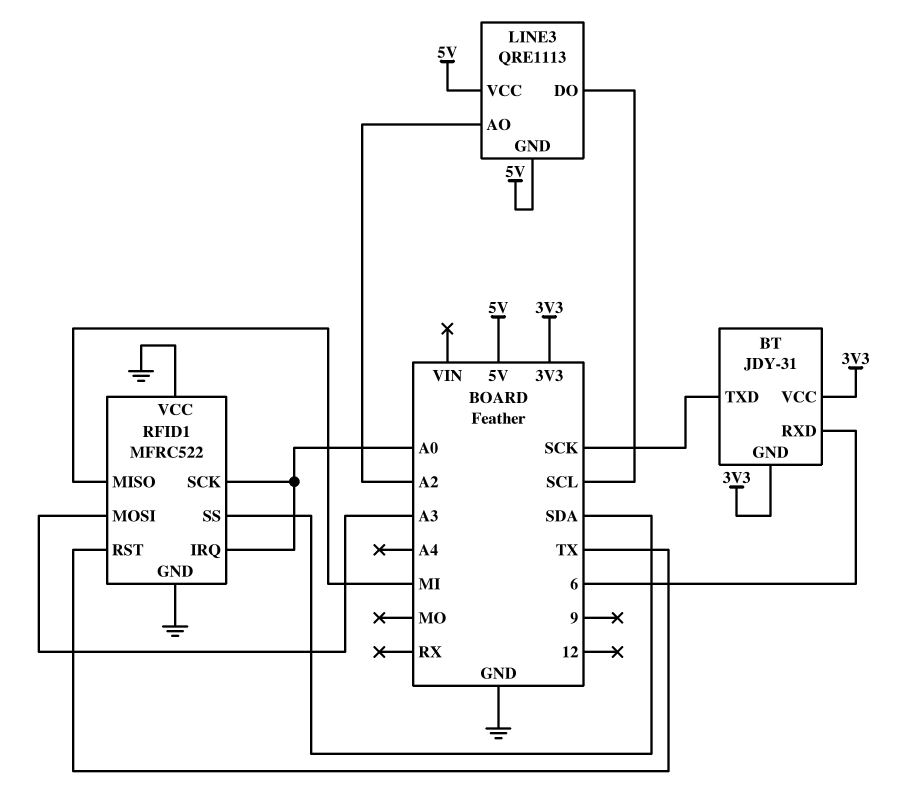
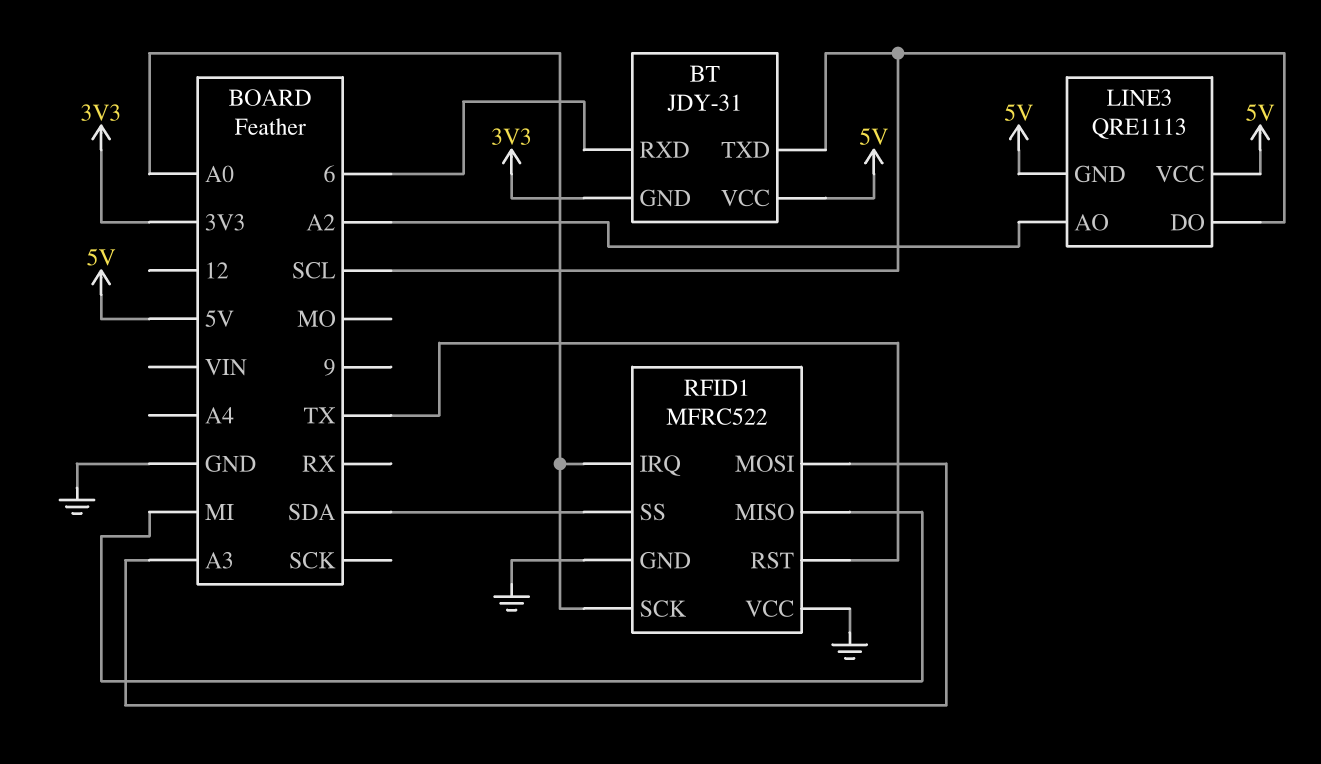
BT pin TXD: SCK -> SCL
BT pin VCC: 3V3 -> 5V

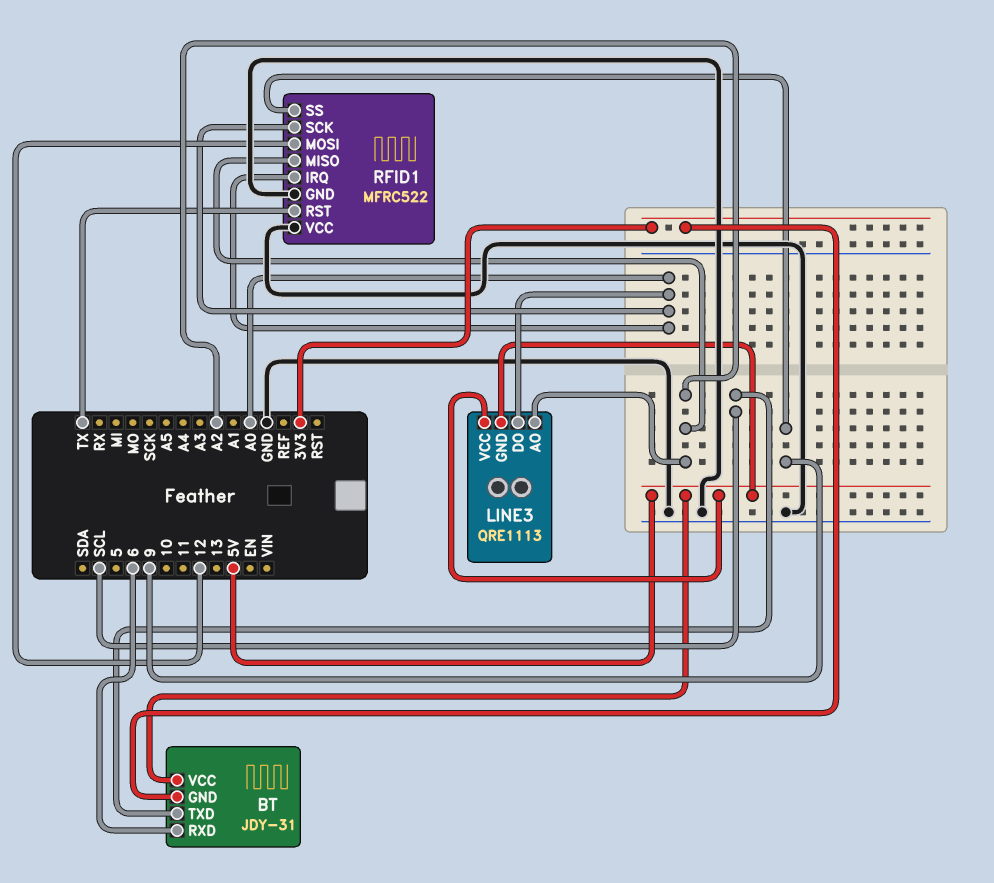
LINE3 pin DO: SCL -> A0
RFID1 pin MISO: MI -> A2
RFID1 pin MOSI: A3 -> 12
RFID1 pin SS: SDA -> 9

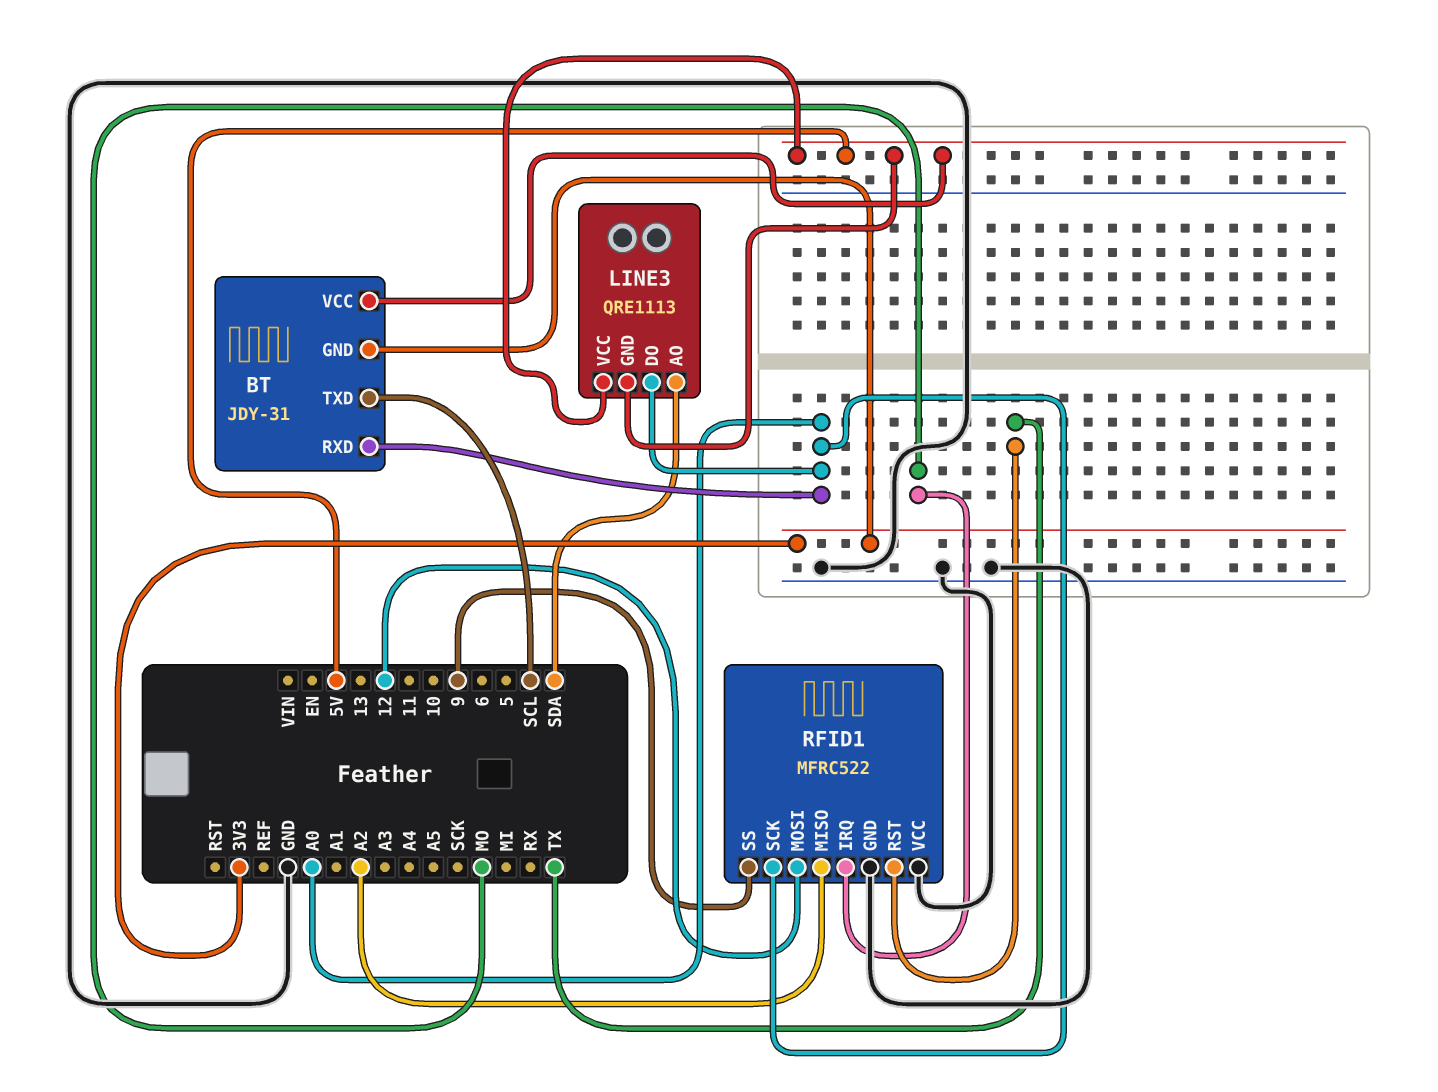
BT pin RXD: 6 -> A0
LINE3 pin AO: A2 -> SDA
RFID1 pin IRQ: A0 -> MO

